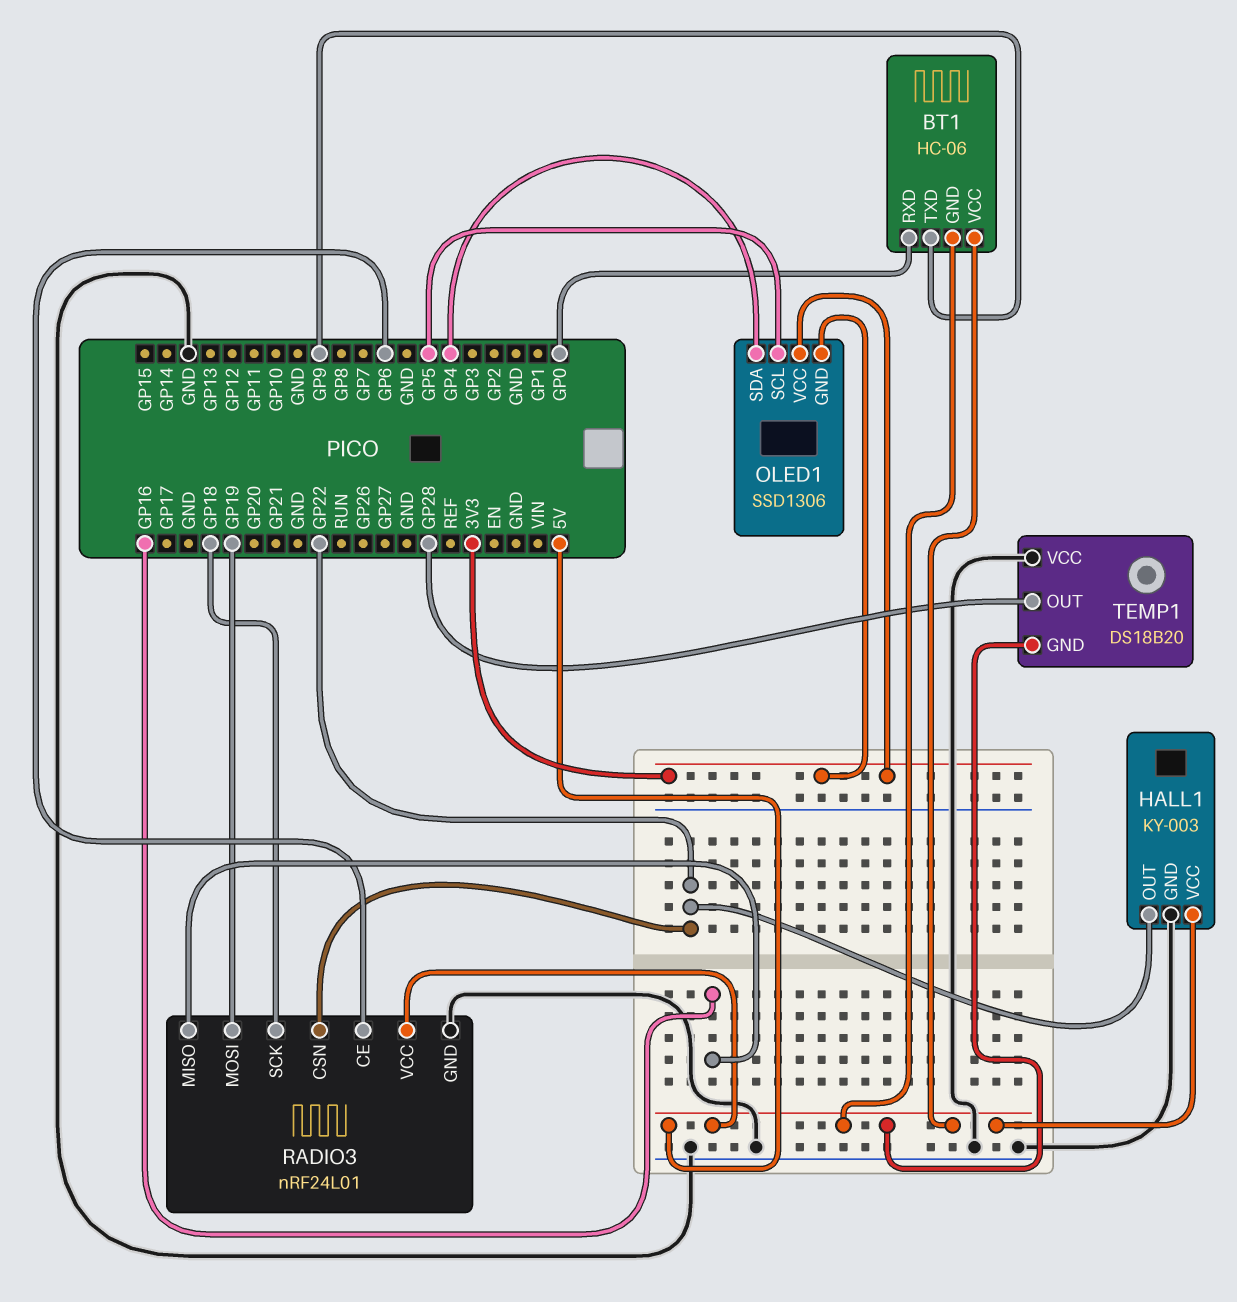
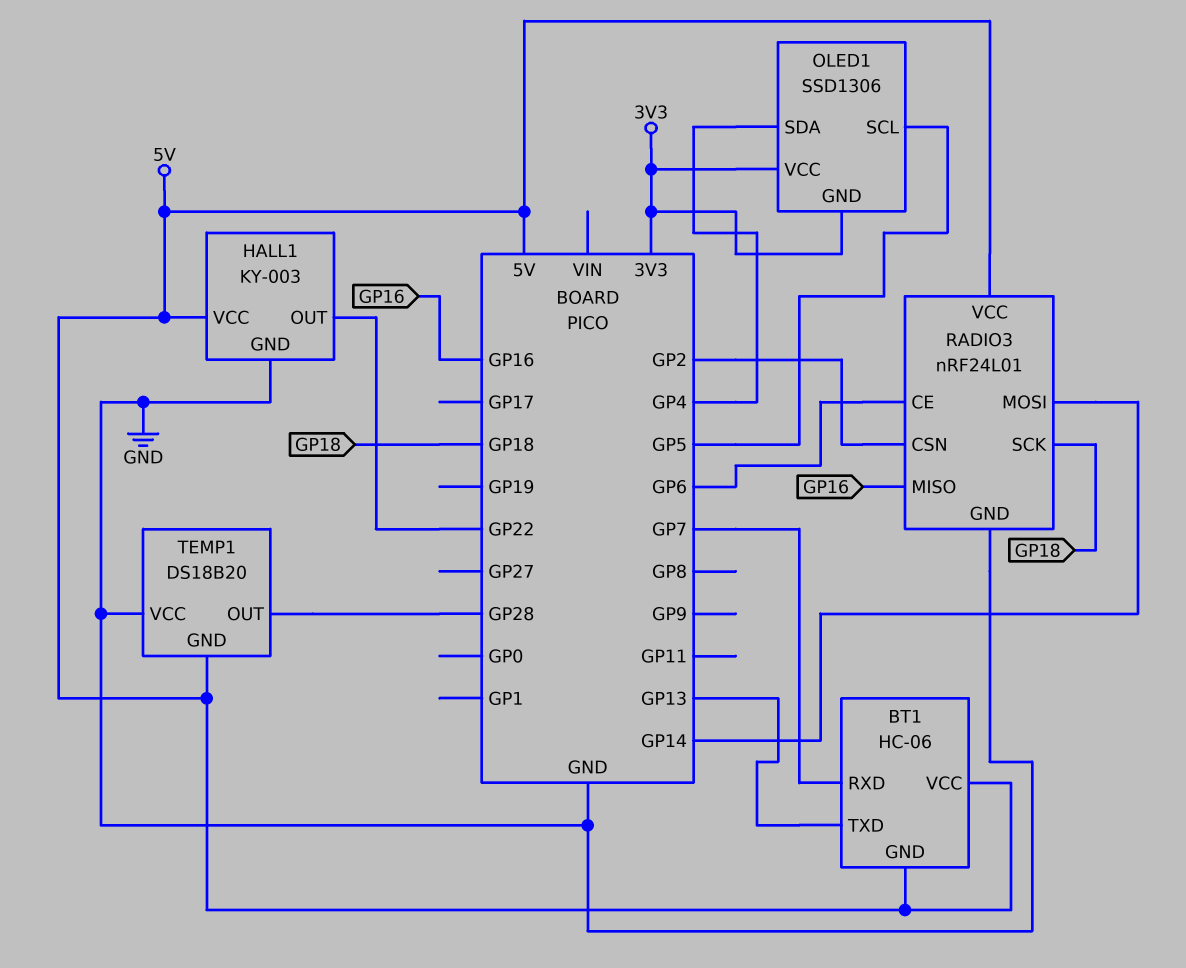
BT1 pin RXD: GP0 -> GP7
BT1 pin TXD: GP9 -> GP13
RADIO3 pin CSN: GP22 -> GP2
RADIO3 pin MOSI: GP19 -> GP14

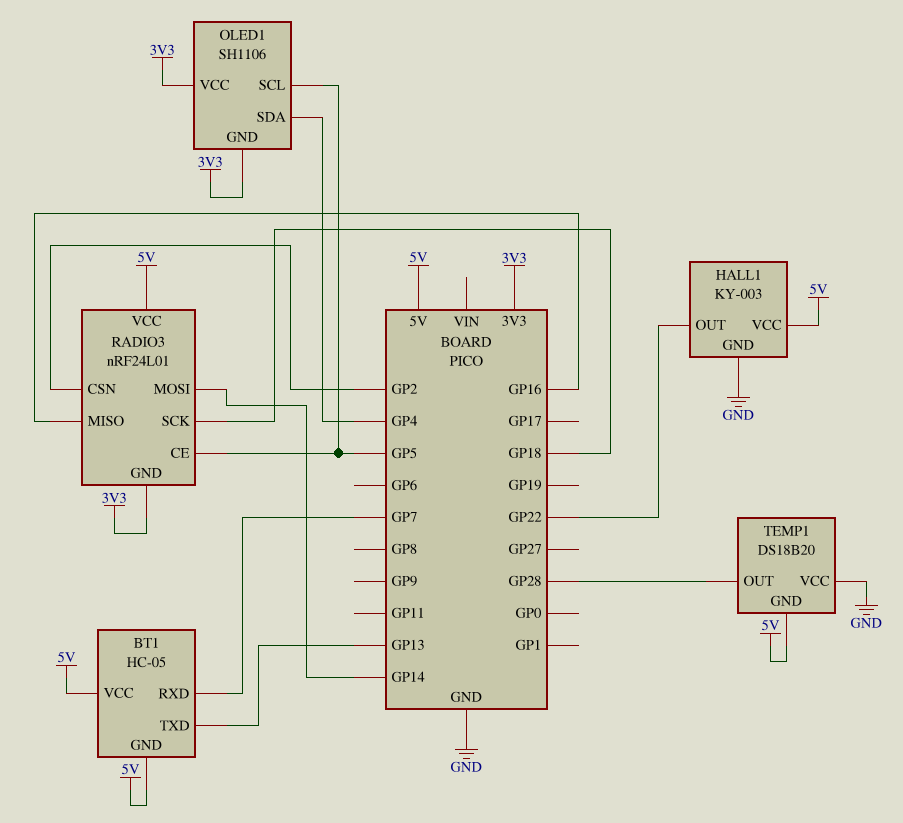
BT1: HC-06 -> HC-05
OLED1: SSD1306 -> SH1106
RADIO3 pin CE: GP6 -> GP5
RADIO3 pin GND: GND -> 3V3

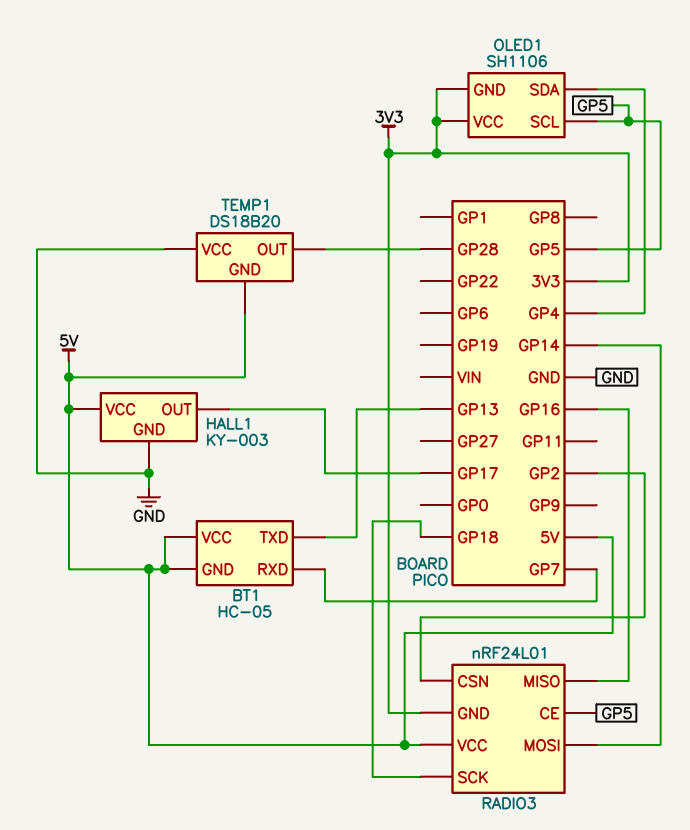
HALL1 pin OUT: GP22 -> GP17

